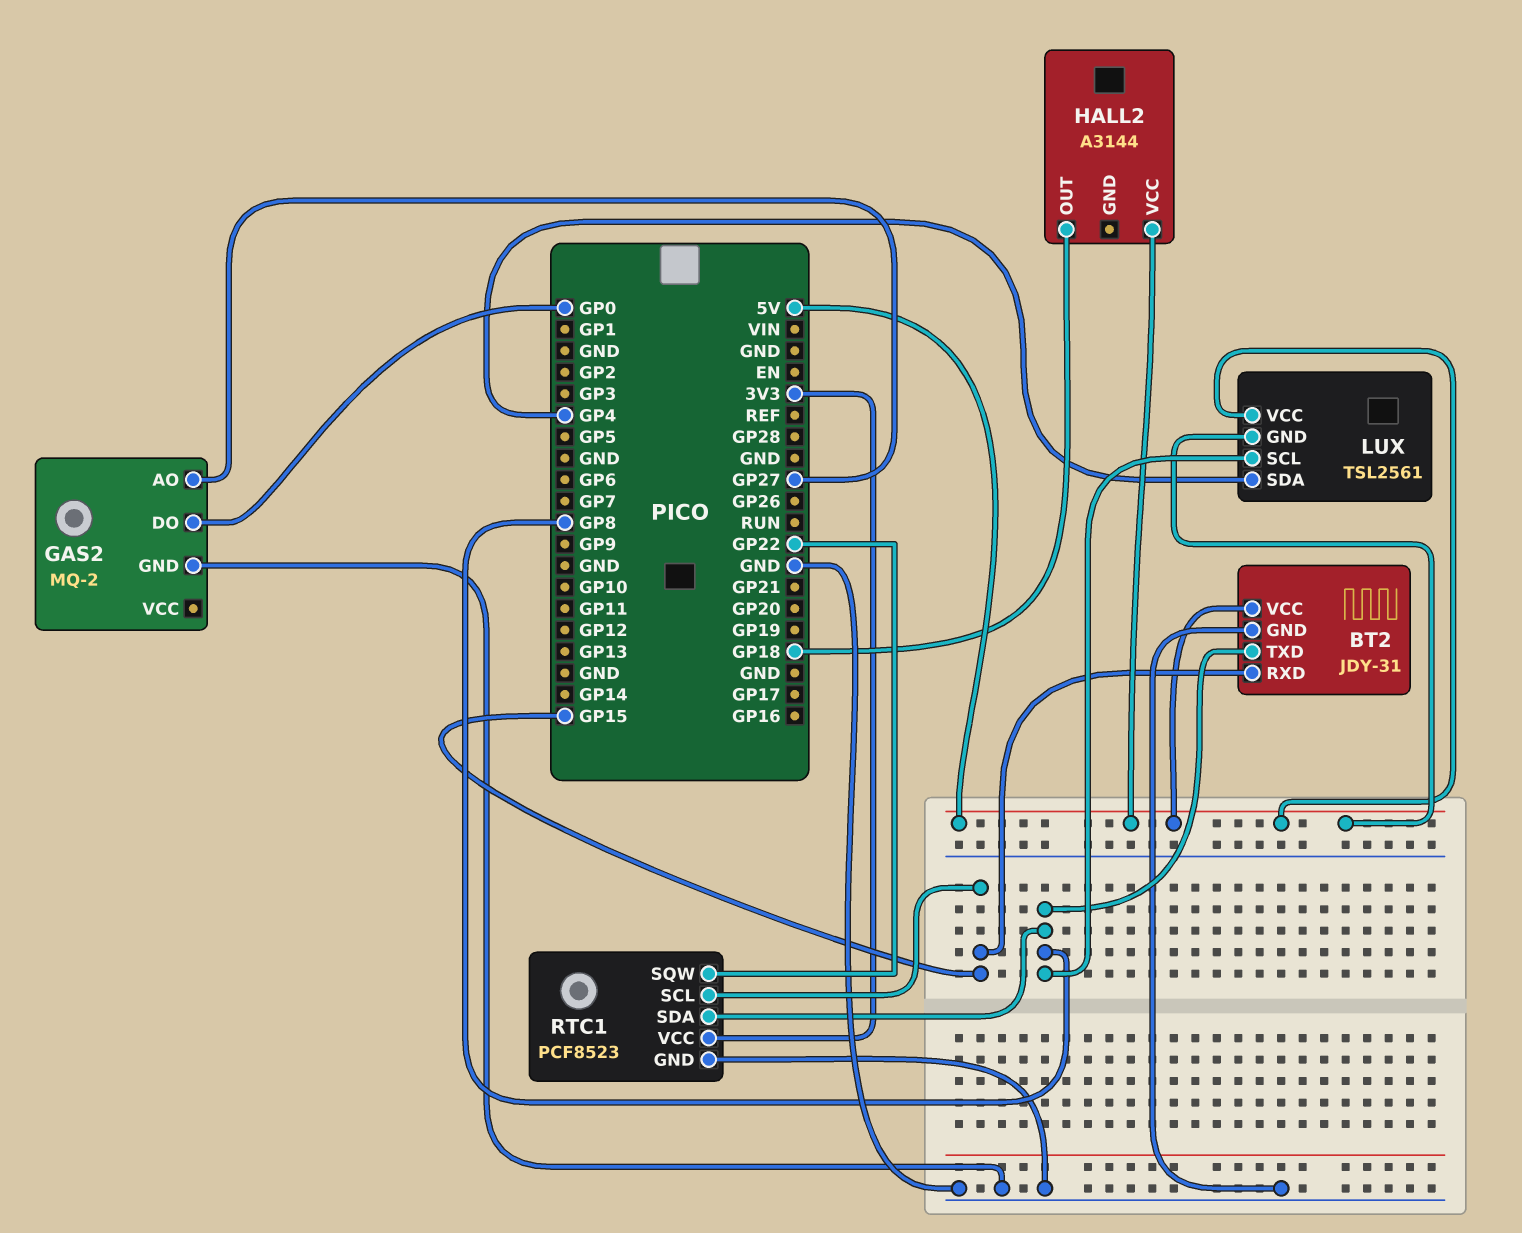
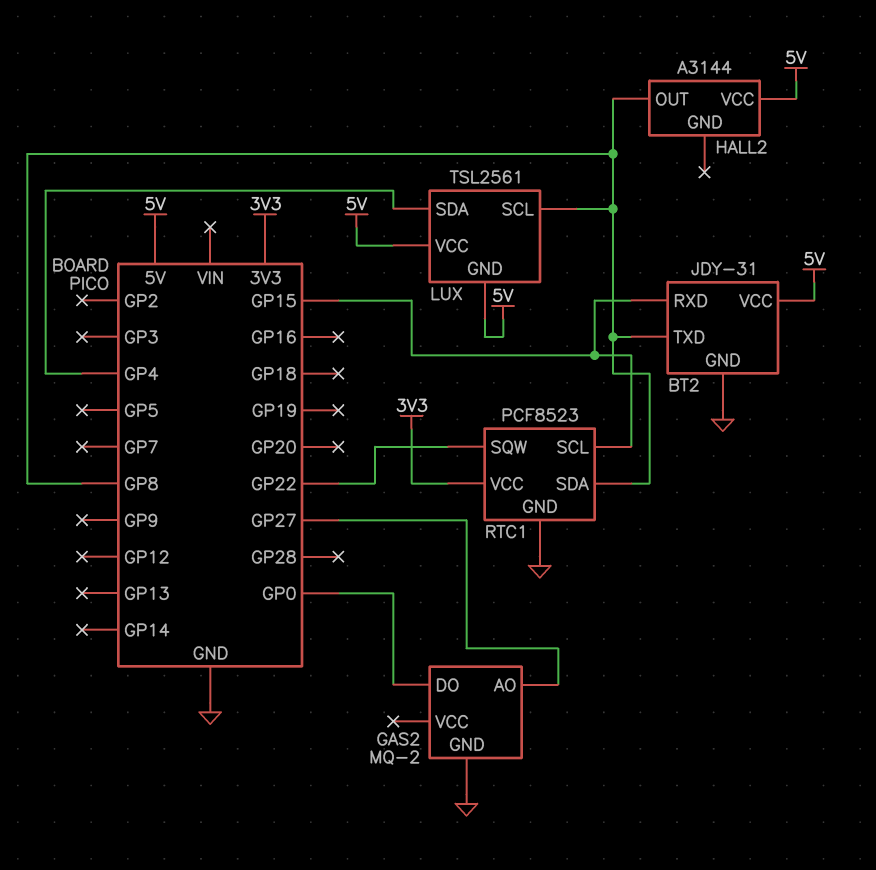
HALL2 pin OUT: GP18 -> GP8

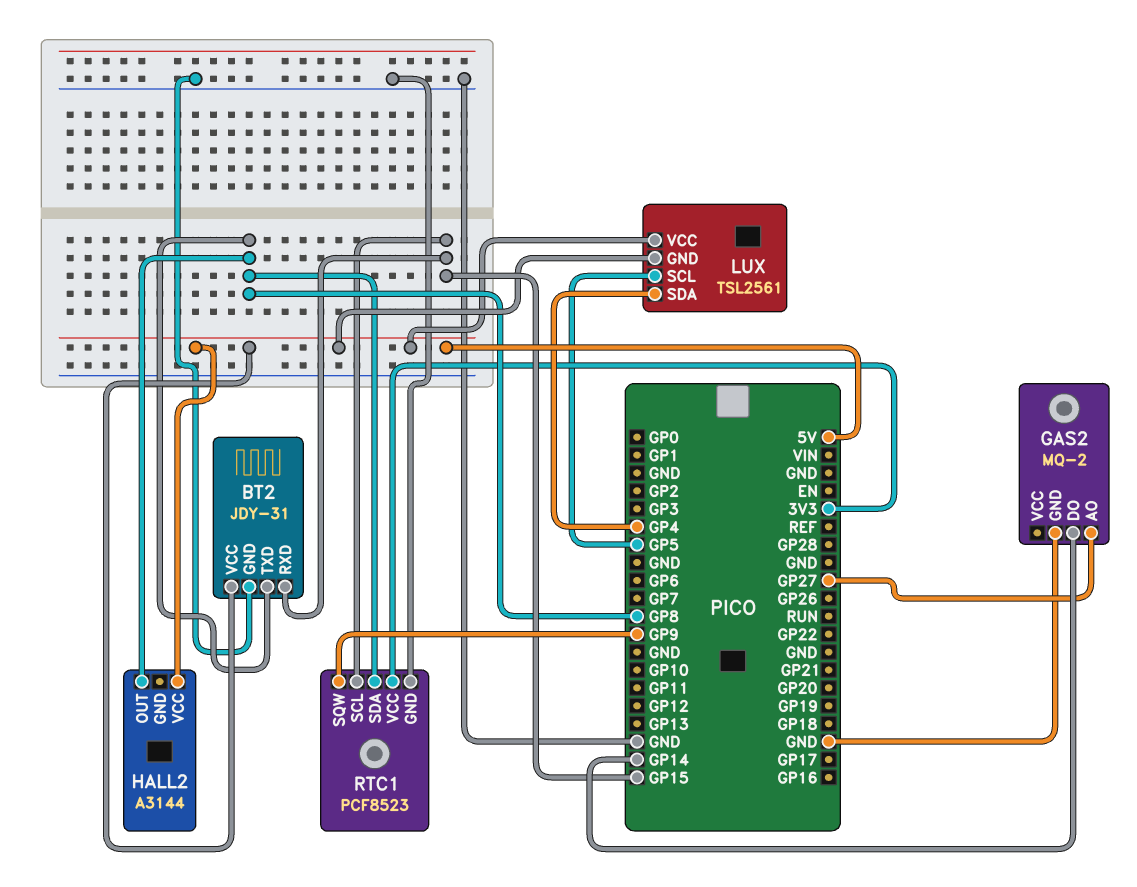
GAS2 pin DO: GP0 -> GP14
LUX pin SCL: GP8 -> GP5
RTC1 pin SQW: GP22 -> GP9

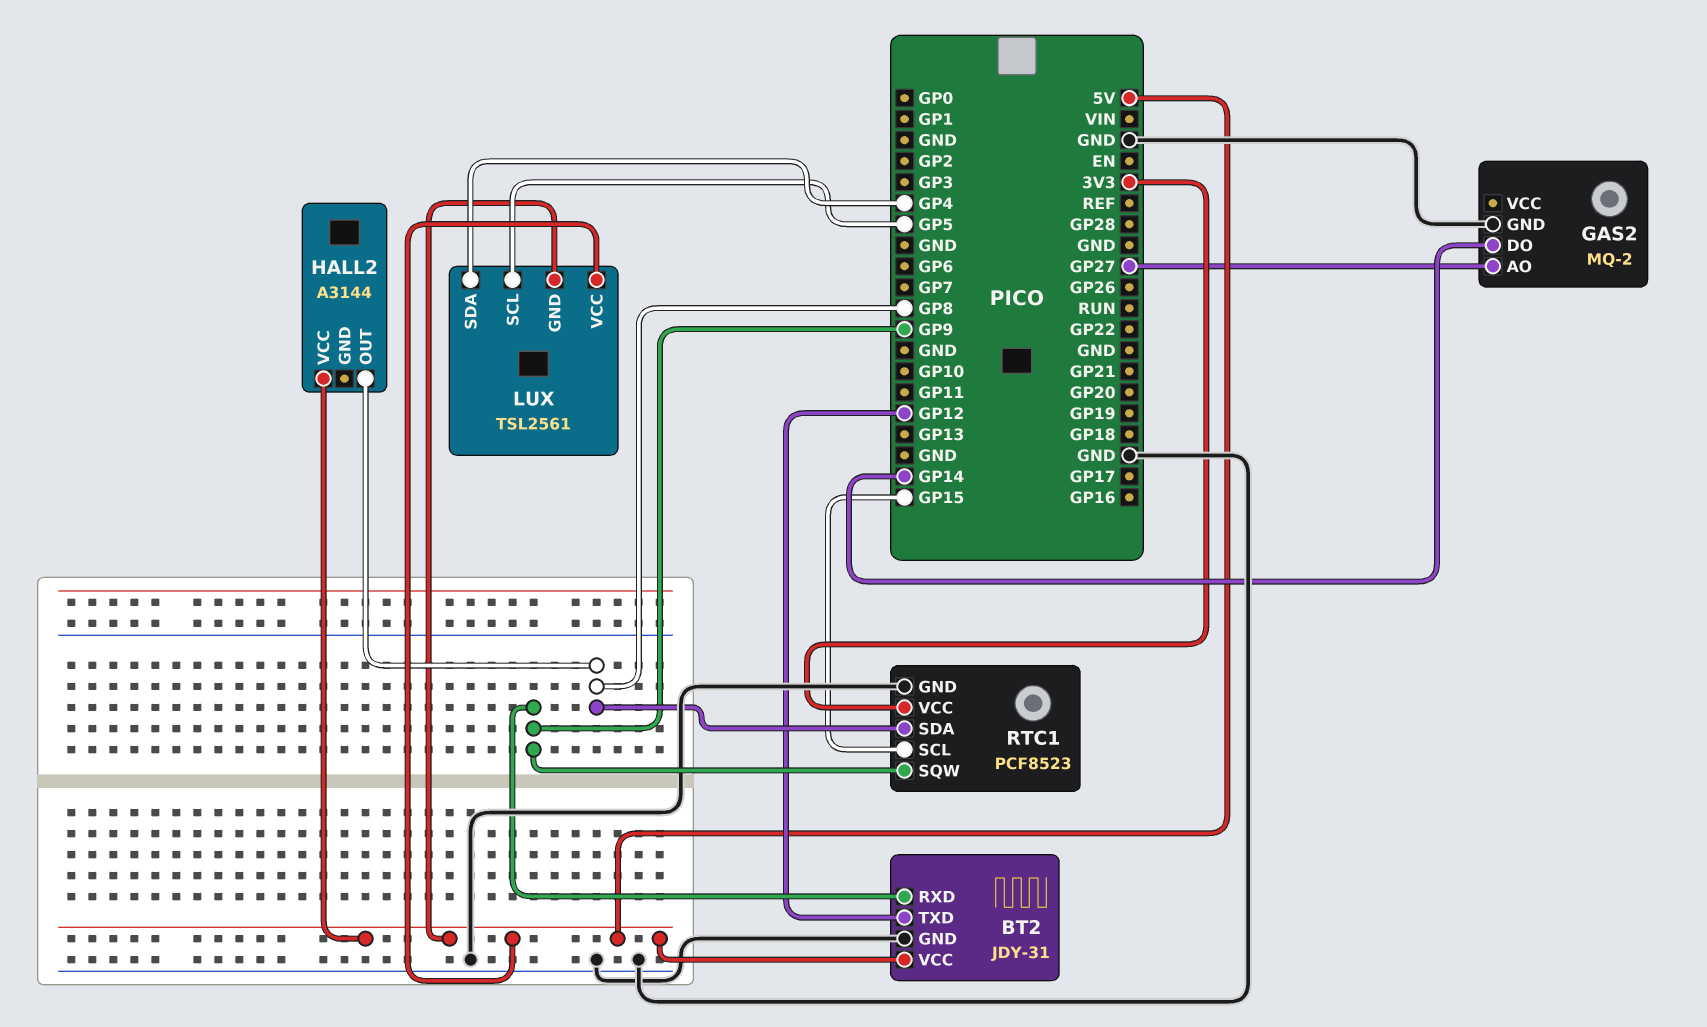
BT2 pin RXD: GP15 -> GP9
BT2 pin TXD: GP8 -> GP12

